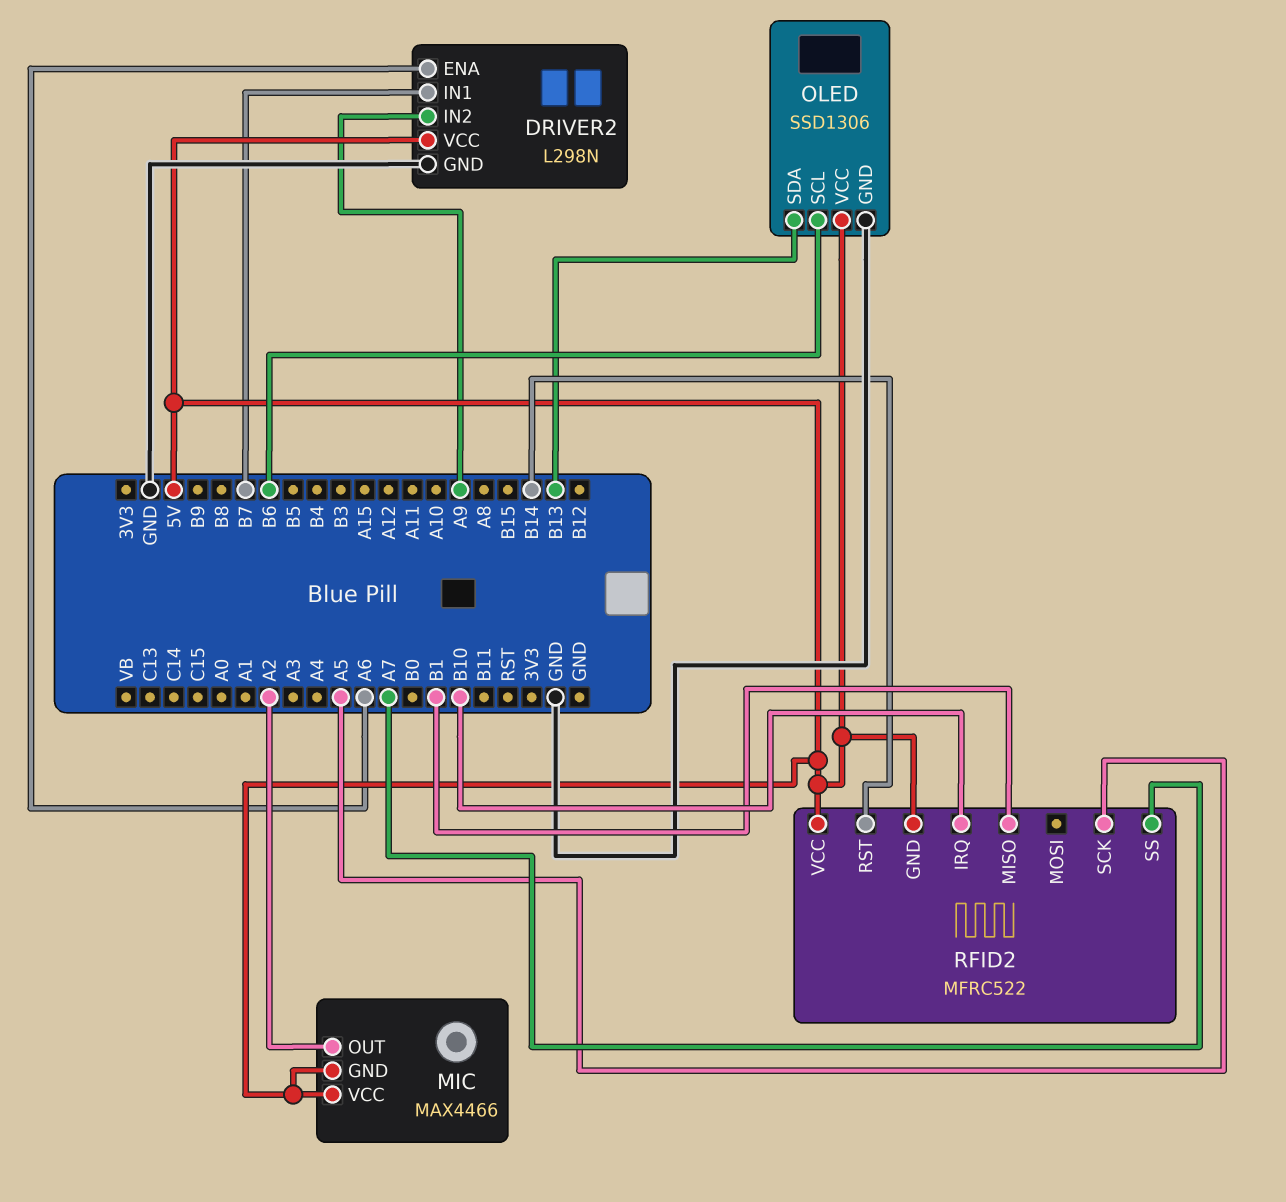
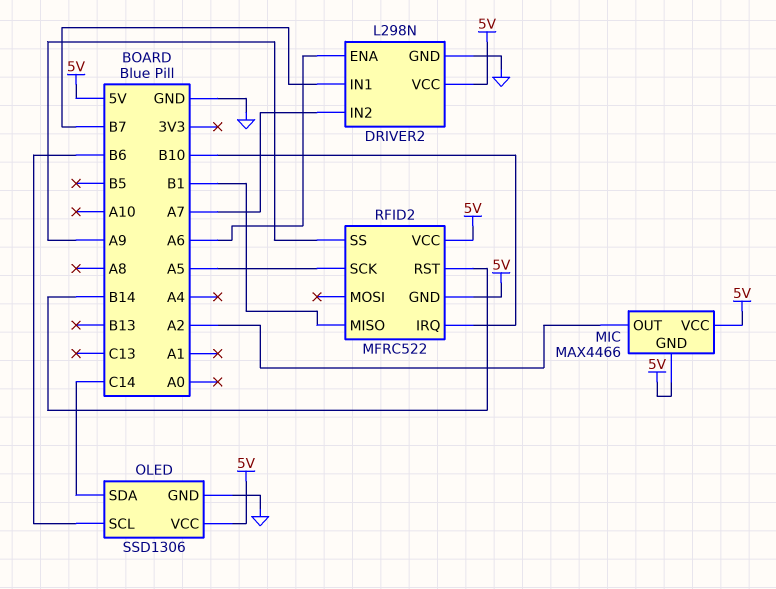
DRIVER2 pin IN2: A9 -> A7
OLED pin SDA: B13 -> C14
RFID2 pin SS: A7 -> A9

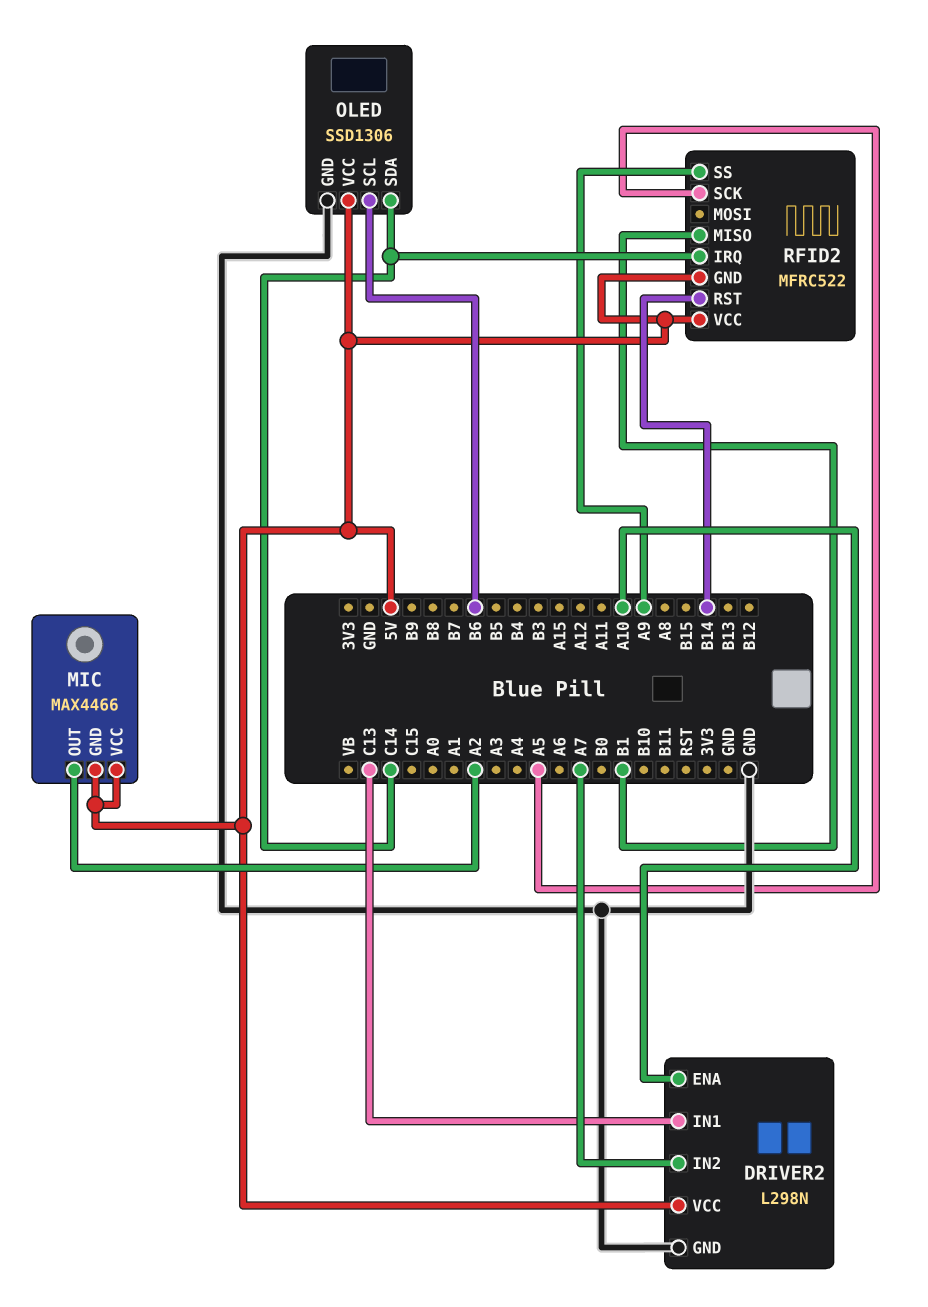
DRIVER2 pin ENA: A6 -> A10
DRIVER2 pin IN1: B7 -> C13
RFID2 pin IRQ: B10 -> C14

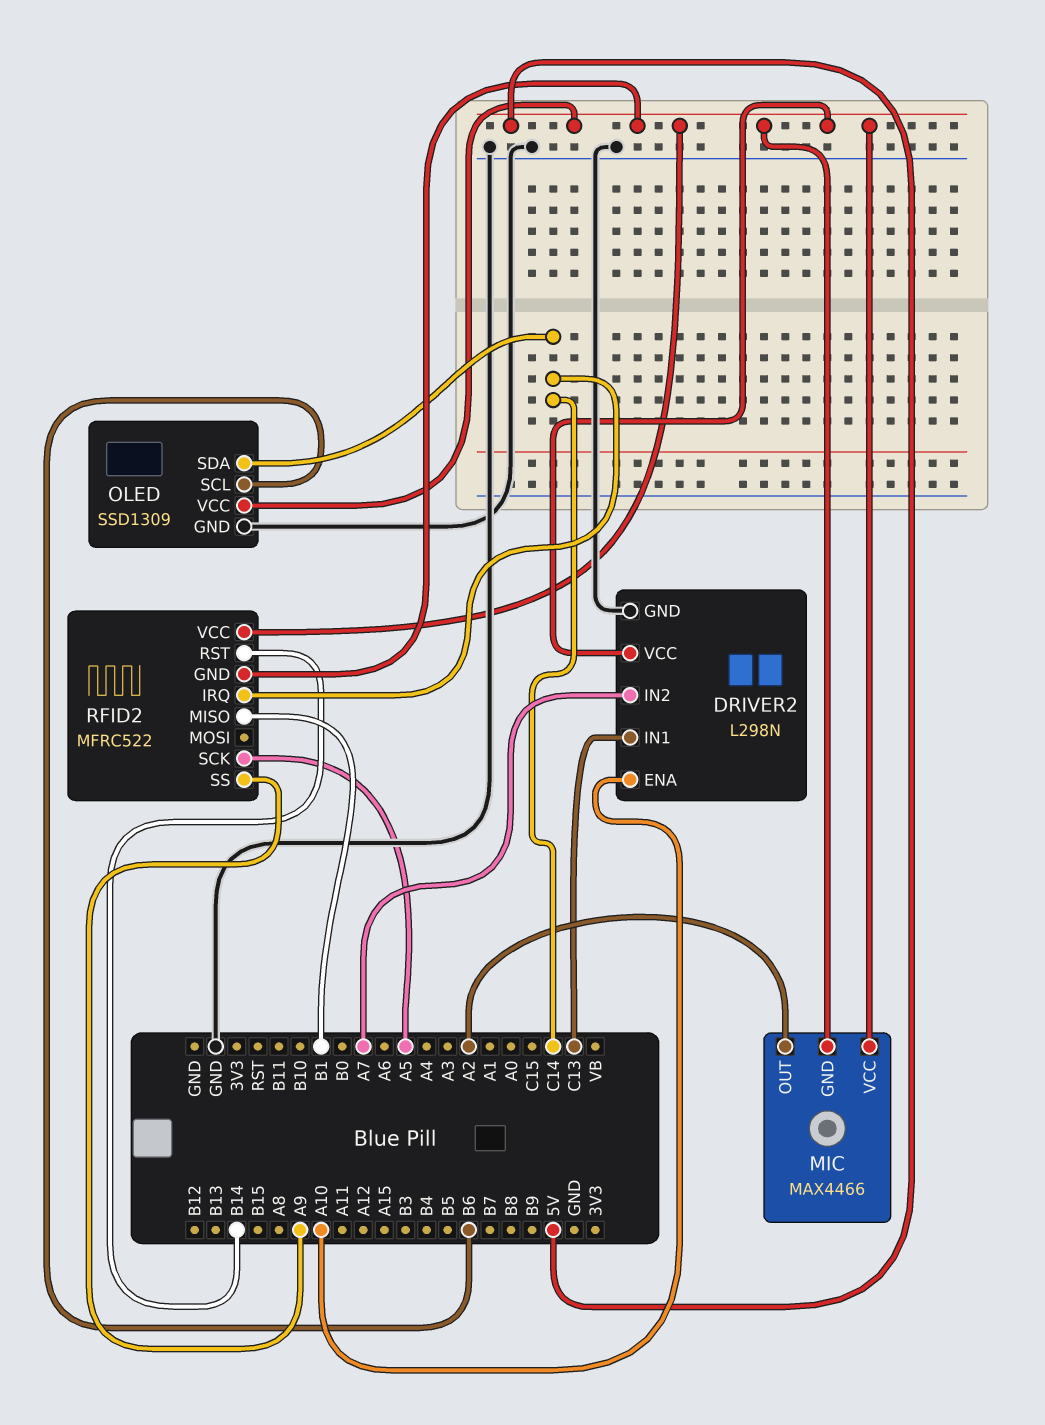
OLED: SSD1306 -> SSD1309

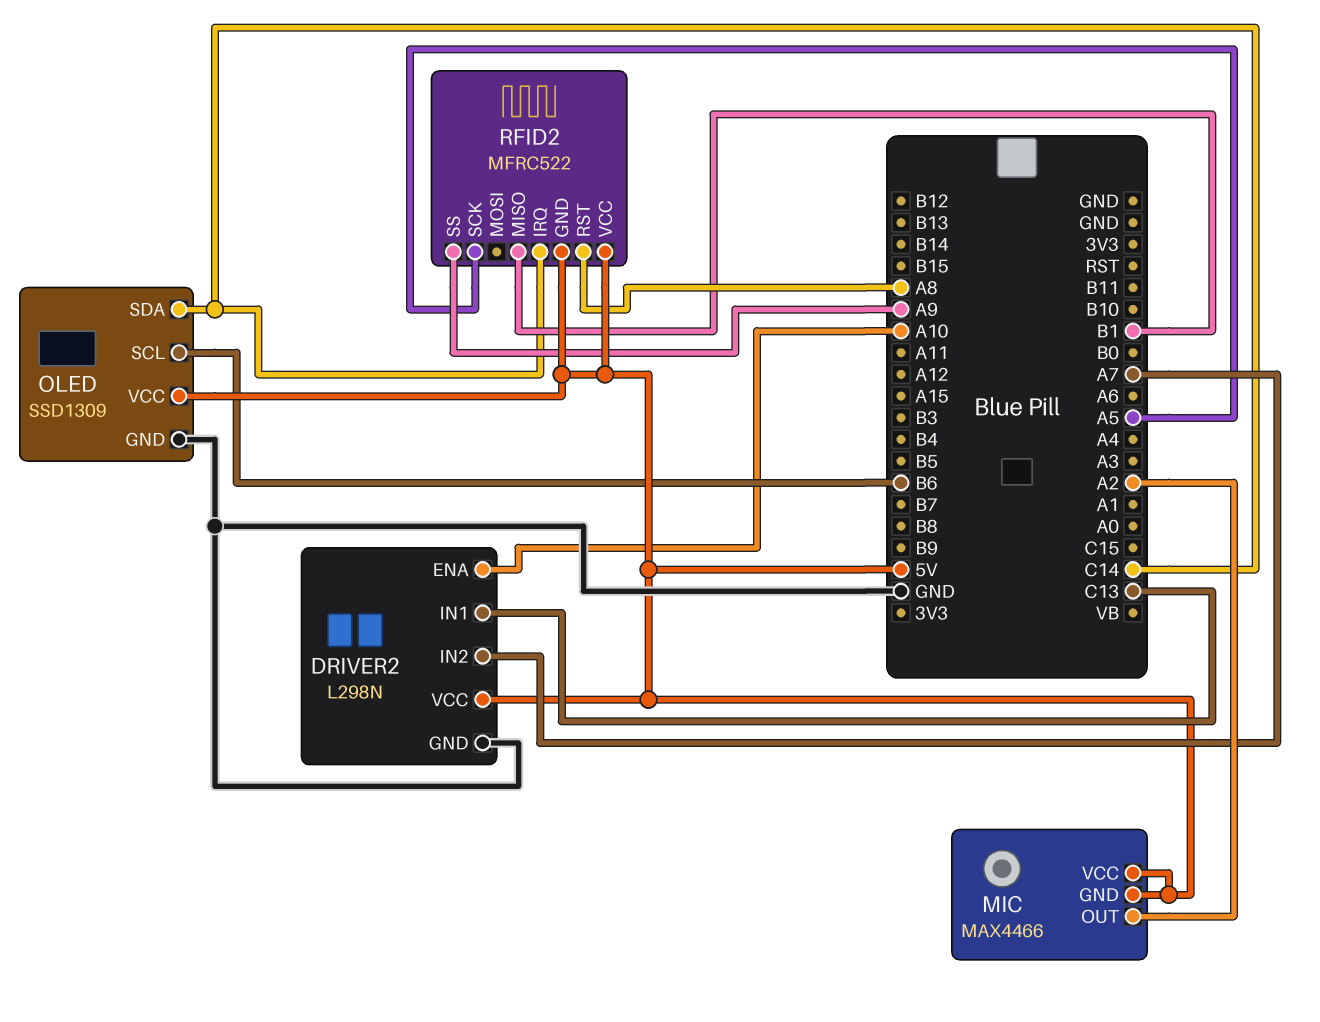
RFID2 pin RST: B14 -> A8

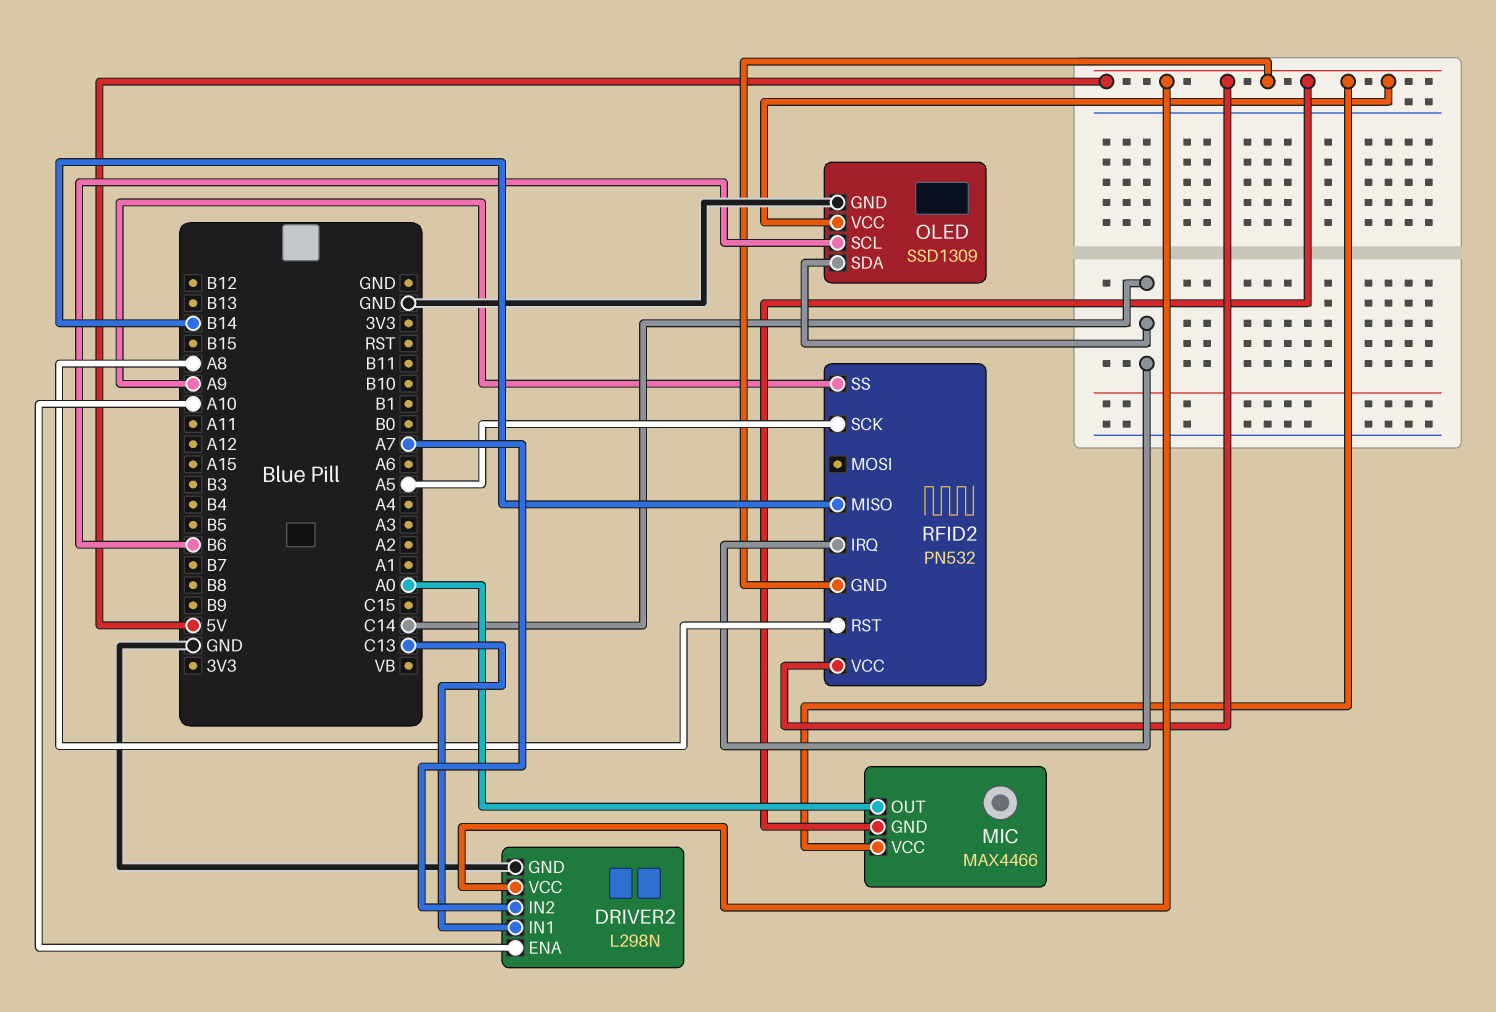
MIC pin OUT: A2 -> A0
RFID2: MFRC522 -> PN532
RFID2 pin MISO: B1 -> B14

